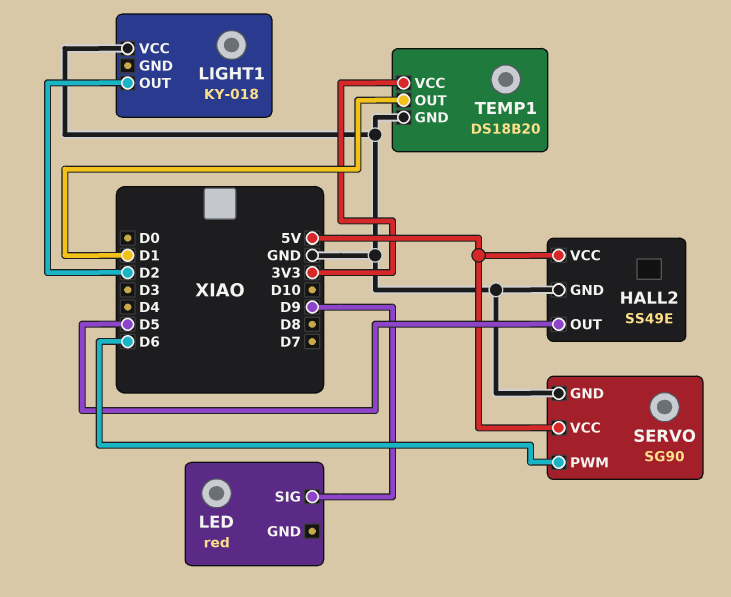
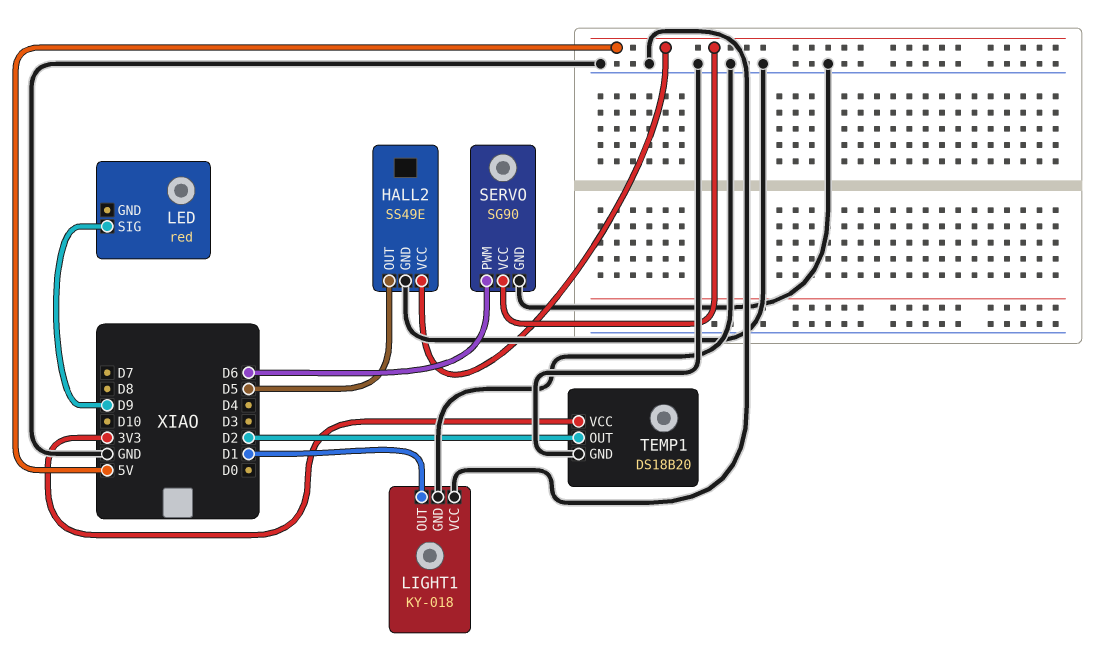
LIGHT1 pin GND: none -> GND
LIGHT1 pin OUT: D2 -> D1
TEMP1 pin OUT: D1 -> D2

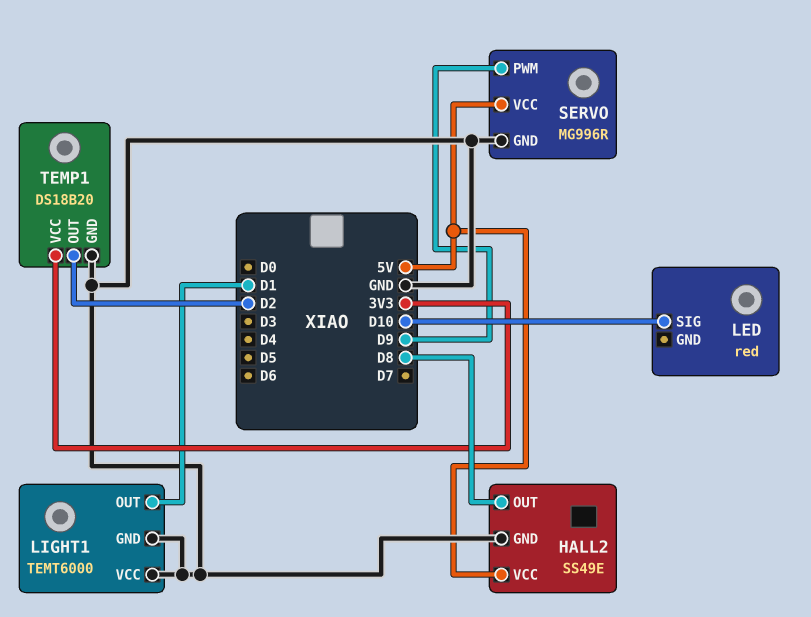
HALL2 pin OUT: D5 -> D8
LED pin SIG: D9 -> D10
LIGHT1: KY-018 -> TEMT6000
SERVO: SG90 -> MG996R
SERVO pin PWM: D6 -> D9

